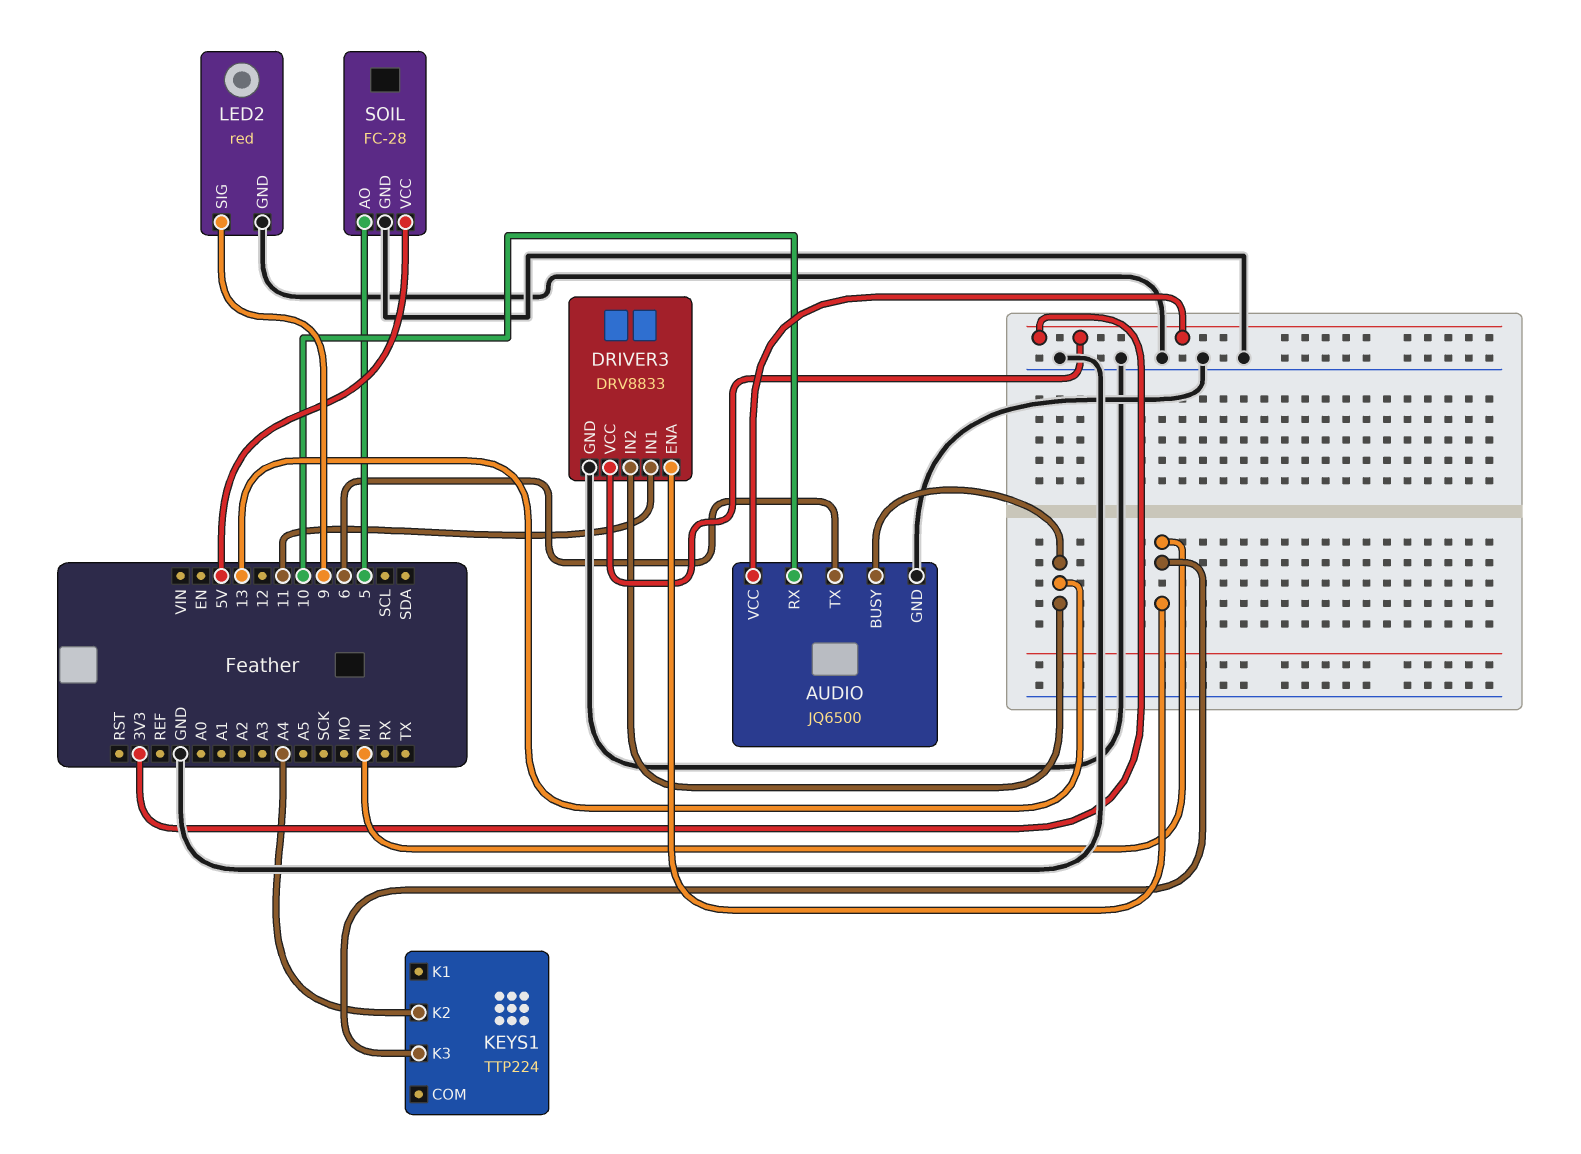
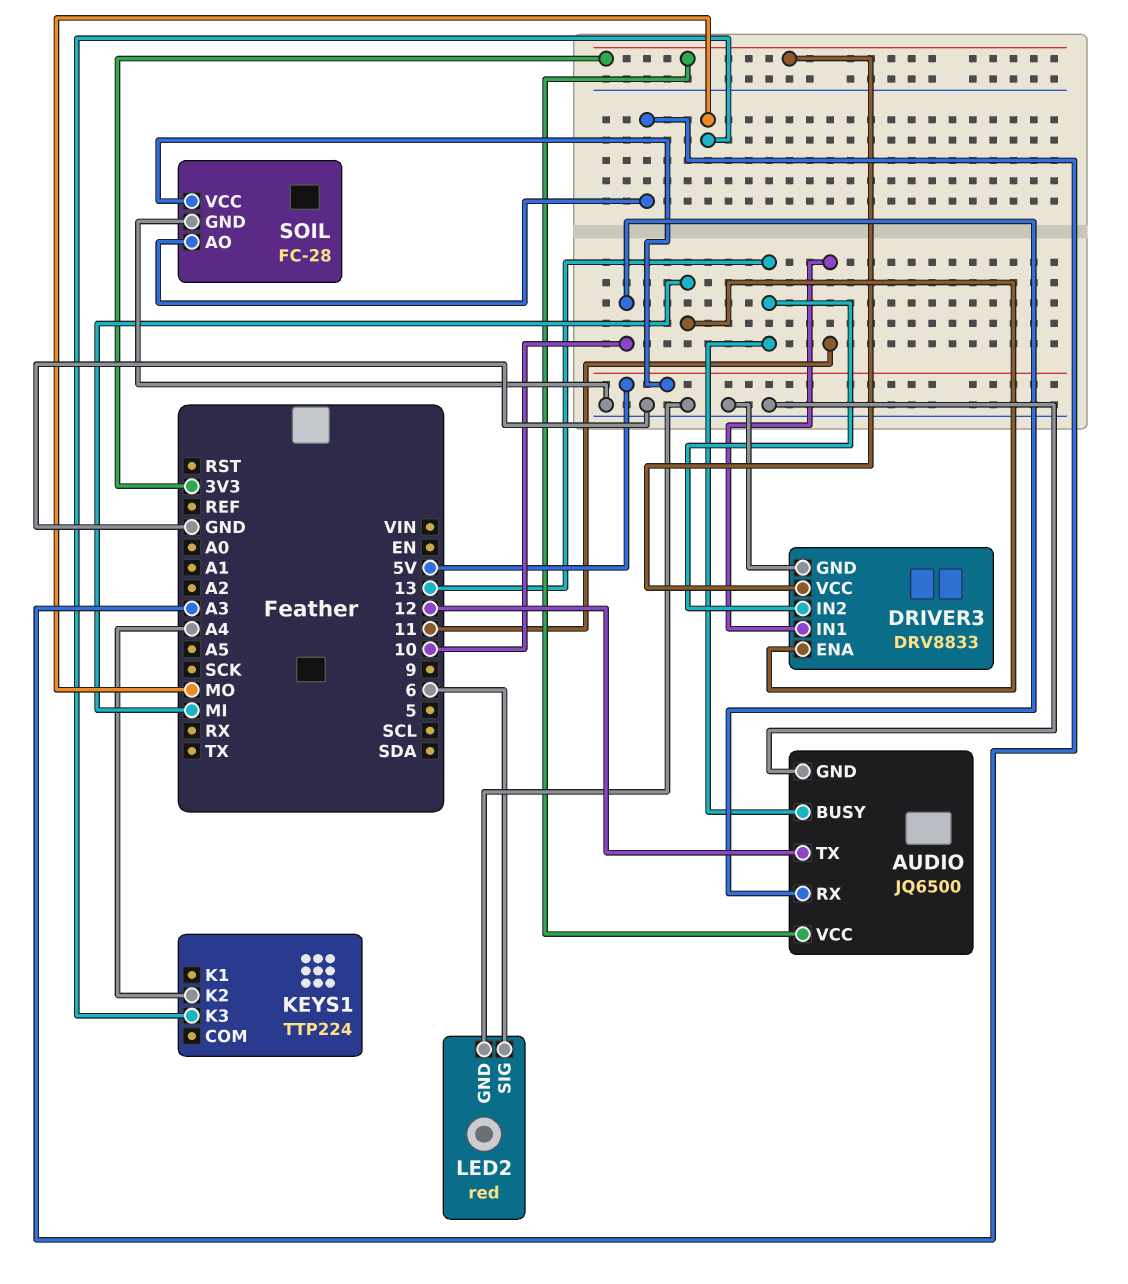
AUDIO pin TX: 6 -> 12
KEYS1 pin K3: MI -> MO
LED2 pin SIG: 9 -> 6
SOIL pin AO: 5 -> A3

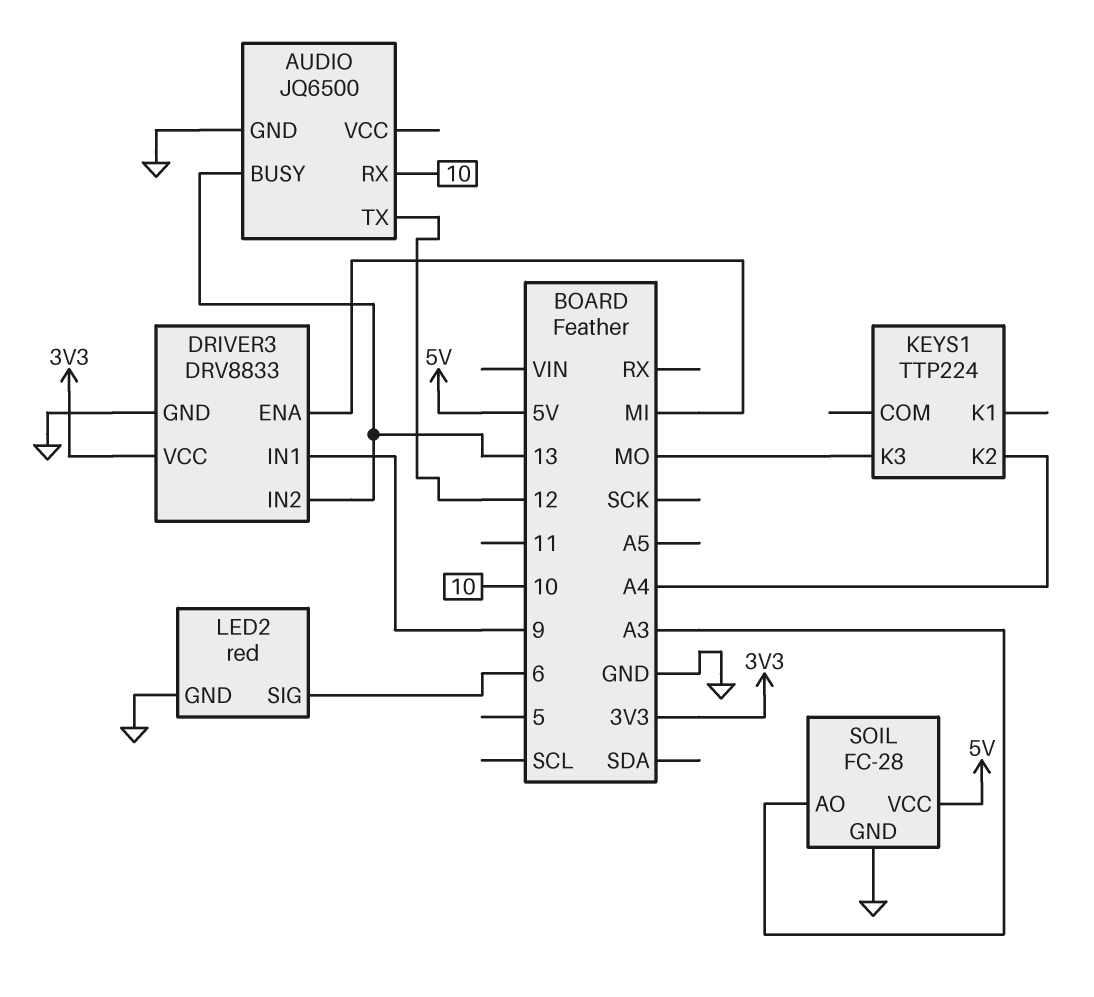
AUDIO pin VCC: 3V3 -> none
DRIVER3 pin IN1: 11 -> 9

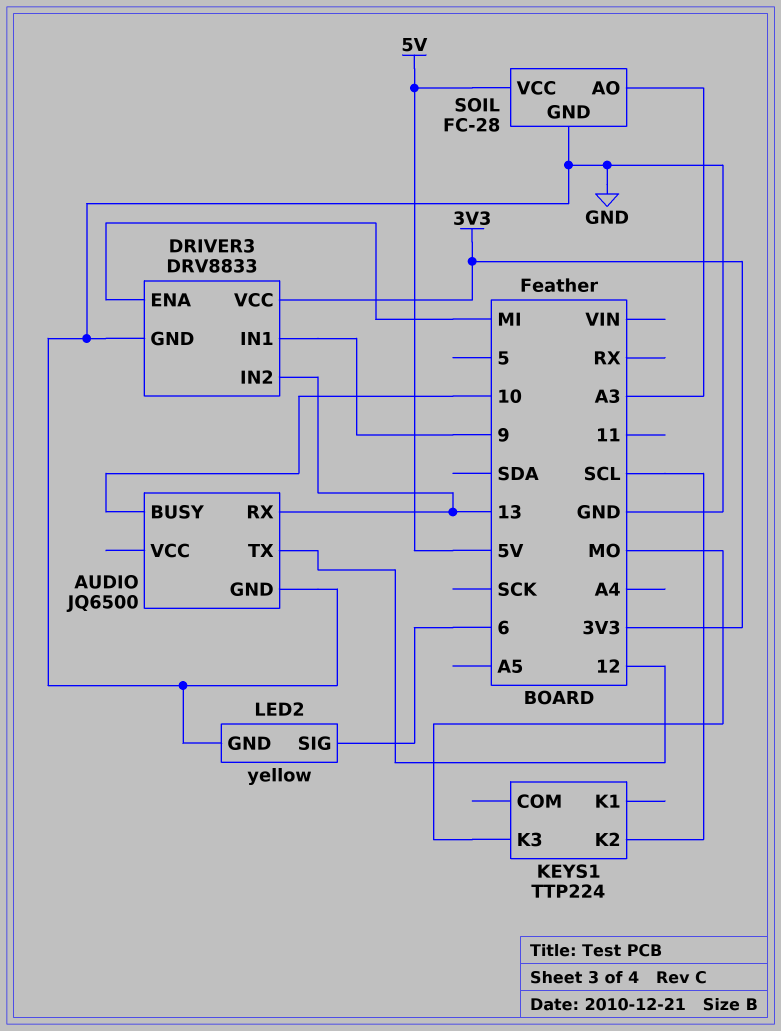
AUDIO pin BUSY: 13 -> 10
AUDIO pin RX: 10 -> 13
KEYS1 pin K2: A4 -> SCL
LED2: red -> yellow

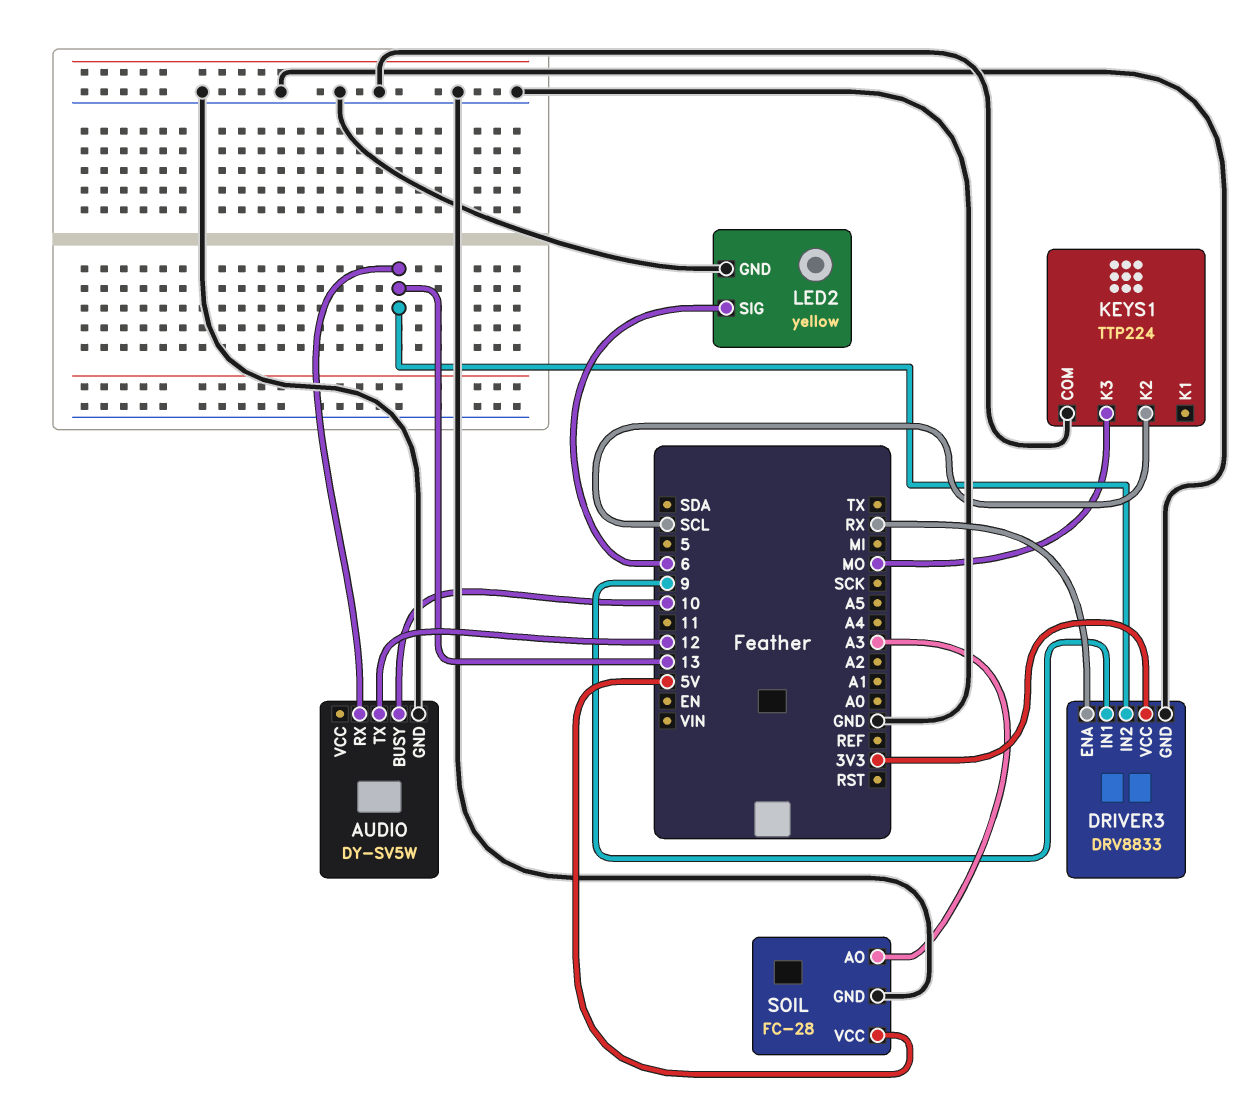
AUDIO: JQ6500 -> DY-SV5W
DRIVER3 pin ENA: MI -> RX
KEYS1 pin COM: none -> GND

